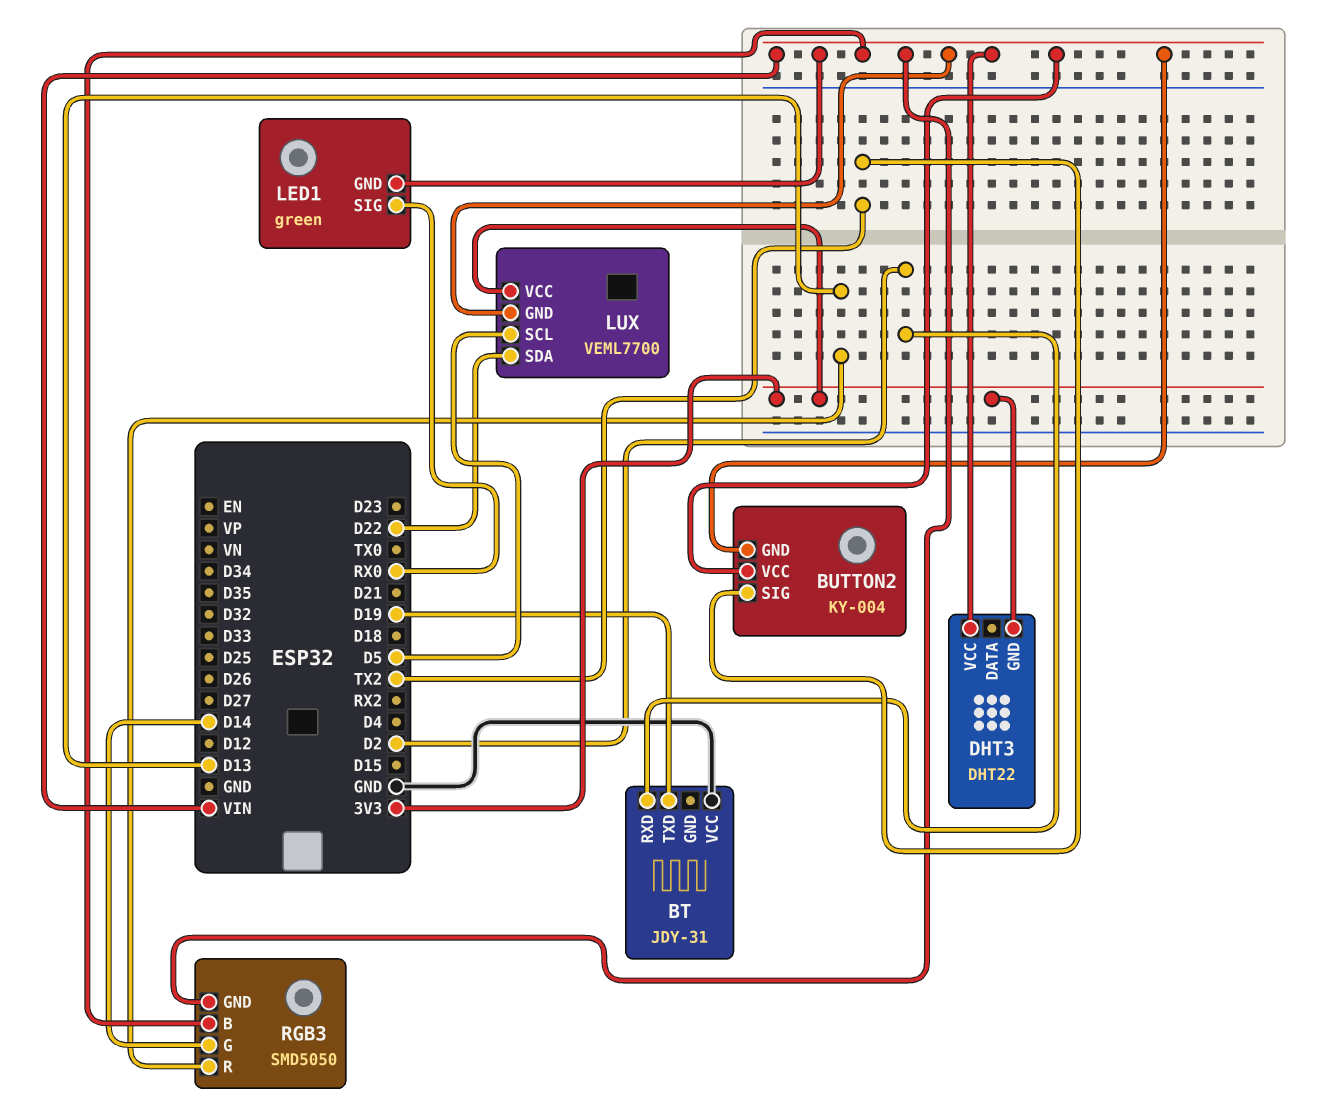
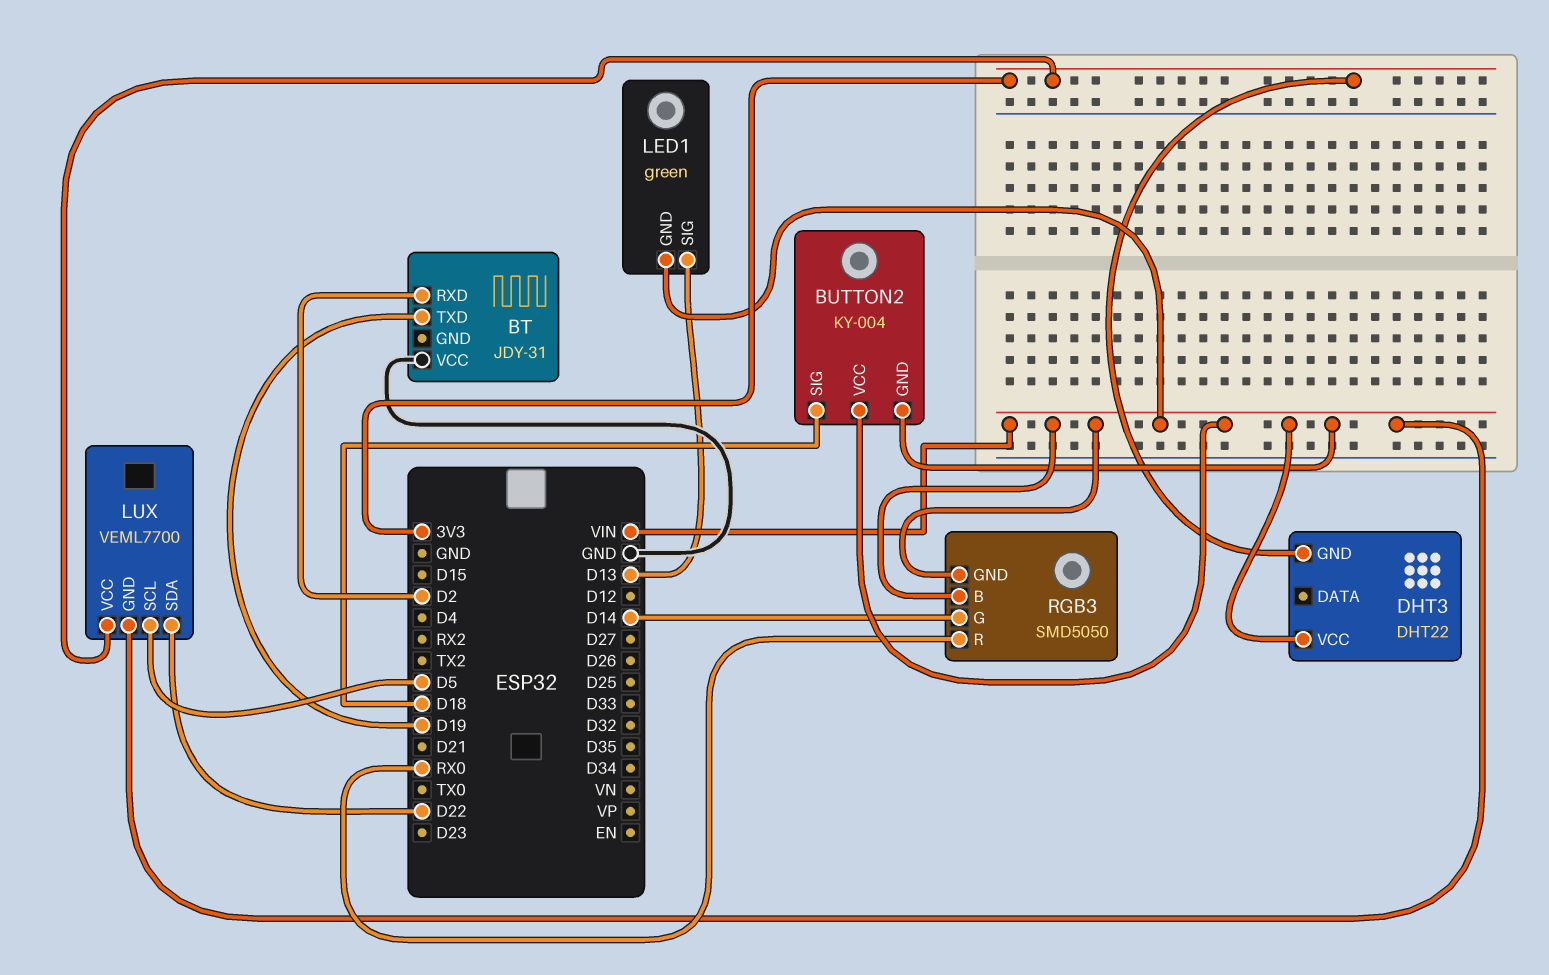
BUTTON2 pin SIG: TX2 -> D18
LED1 pin SIG: RX0 -> D13
RGB3 pin R: D13 -> RX0

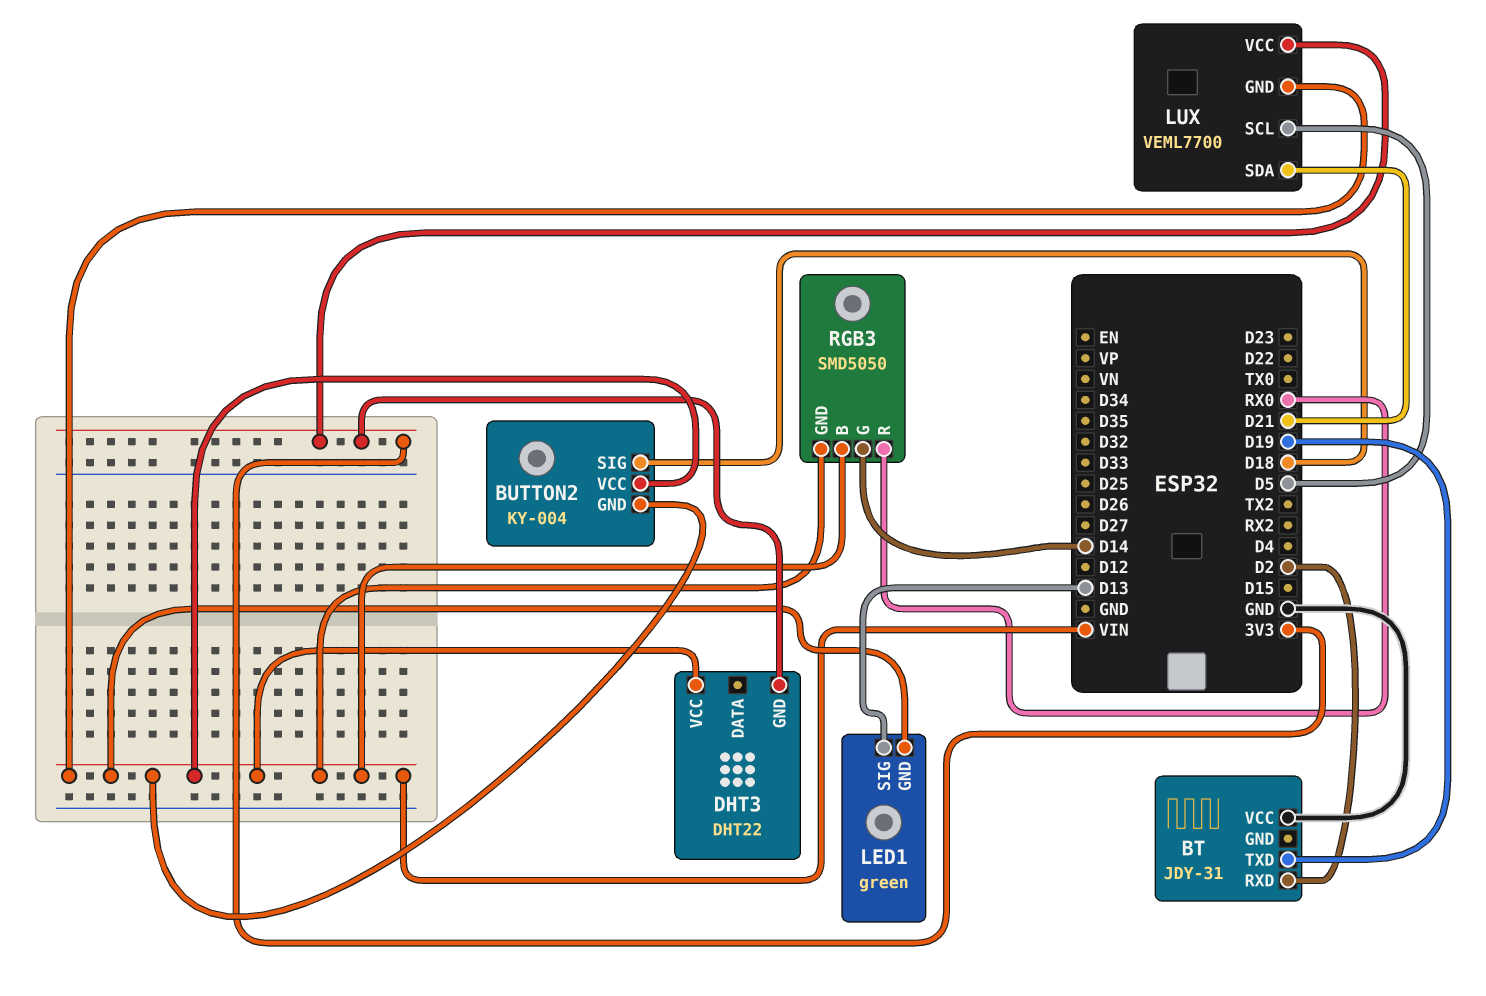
LUX pin SDA: D22 -> D21

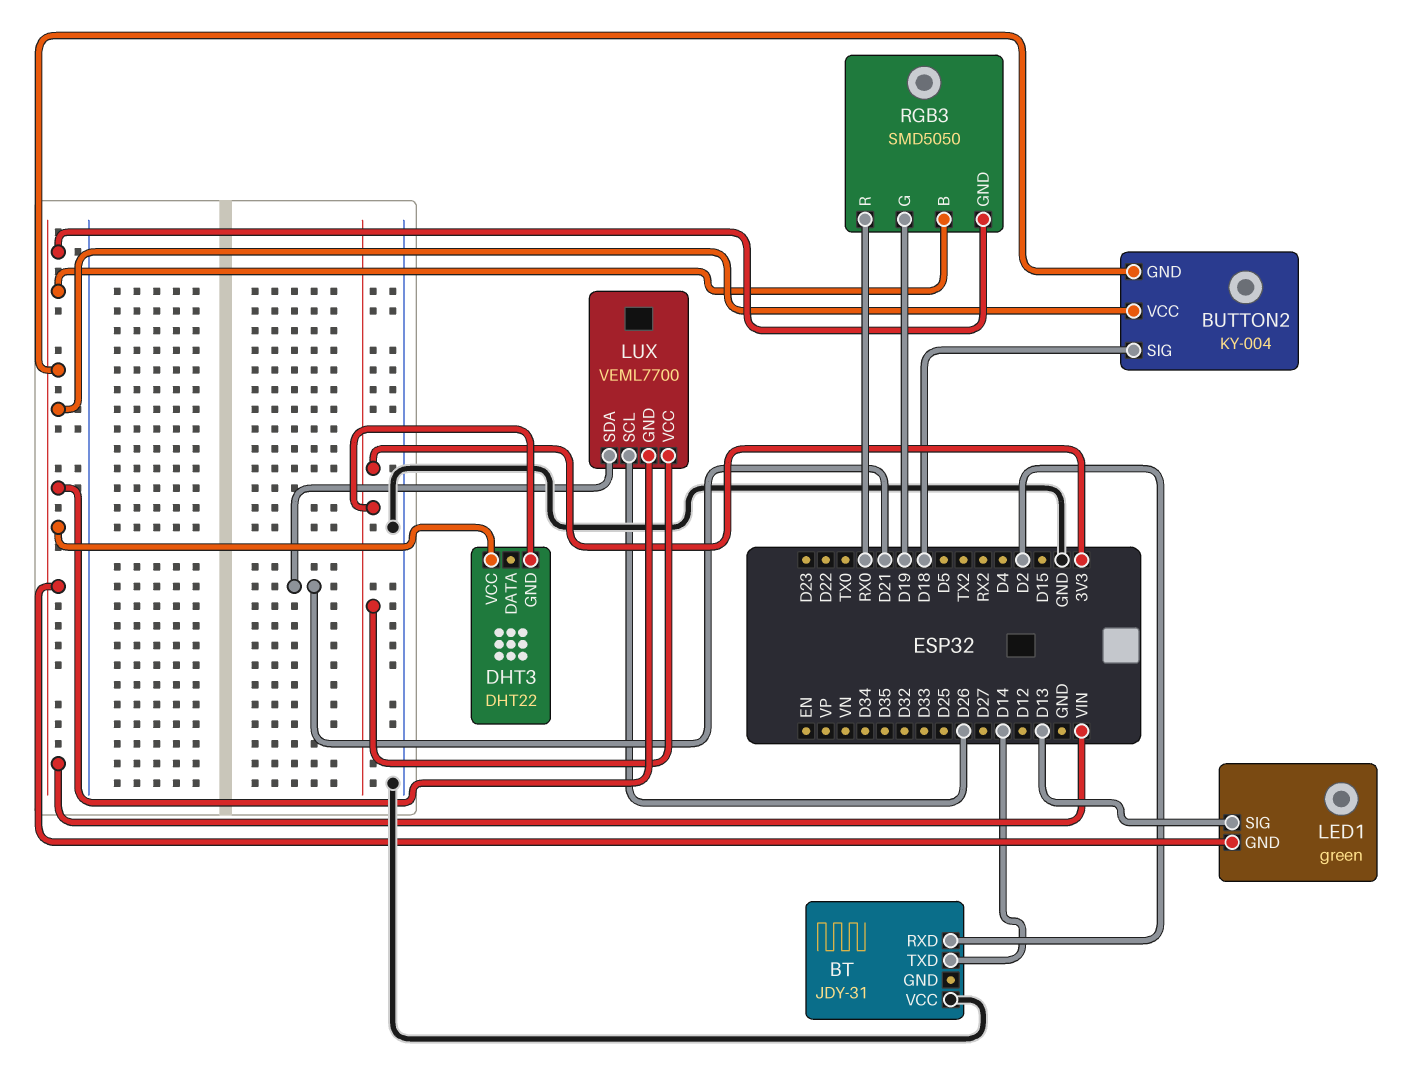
BT pin TXD: D19 -> D14
LUX pin SCL: D5 -> D26
RGB3 pin G: D14 -> D19

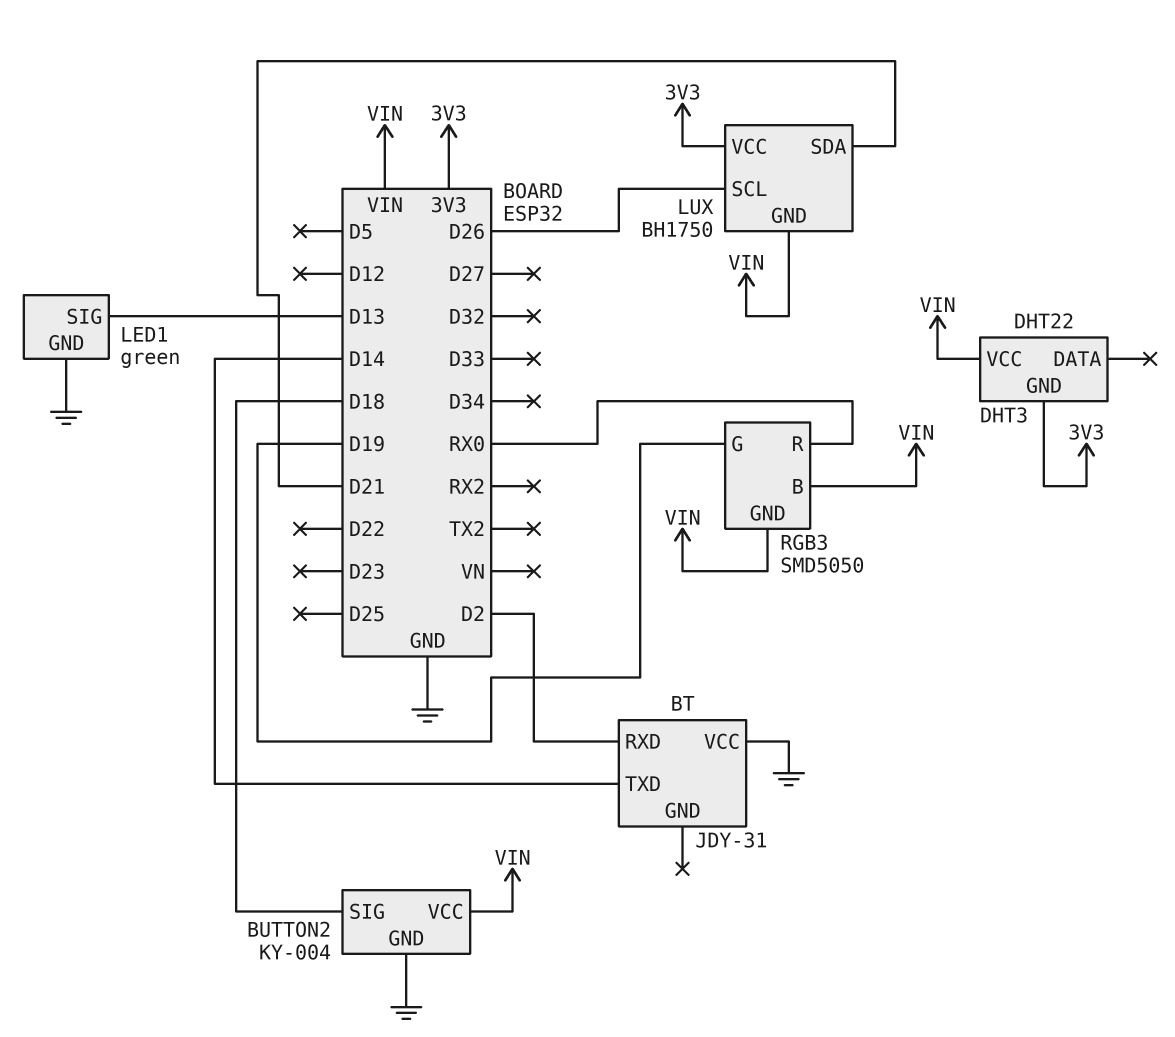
BUTTON2 pin GND: VIN -> GND
LED1 pin GND: VIN -> GND
LUX: VEML7700 -> BH1750

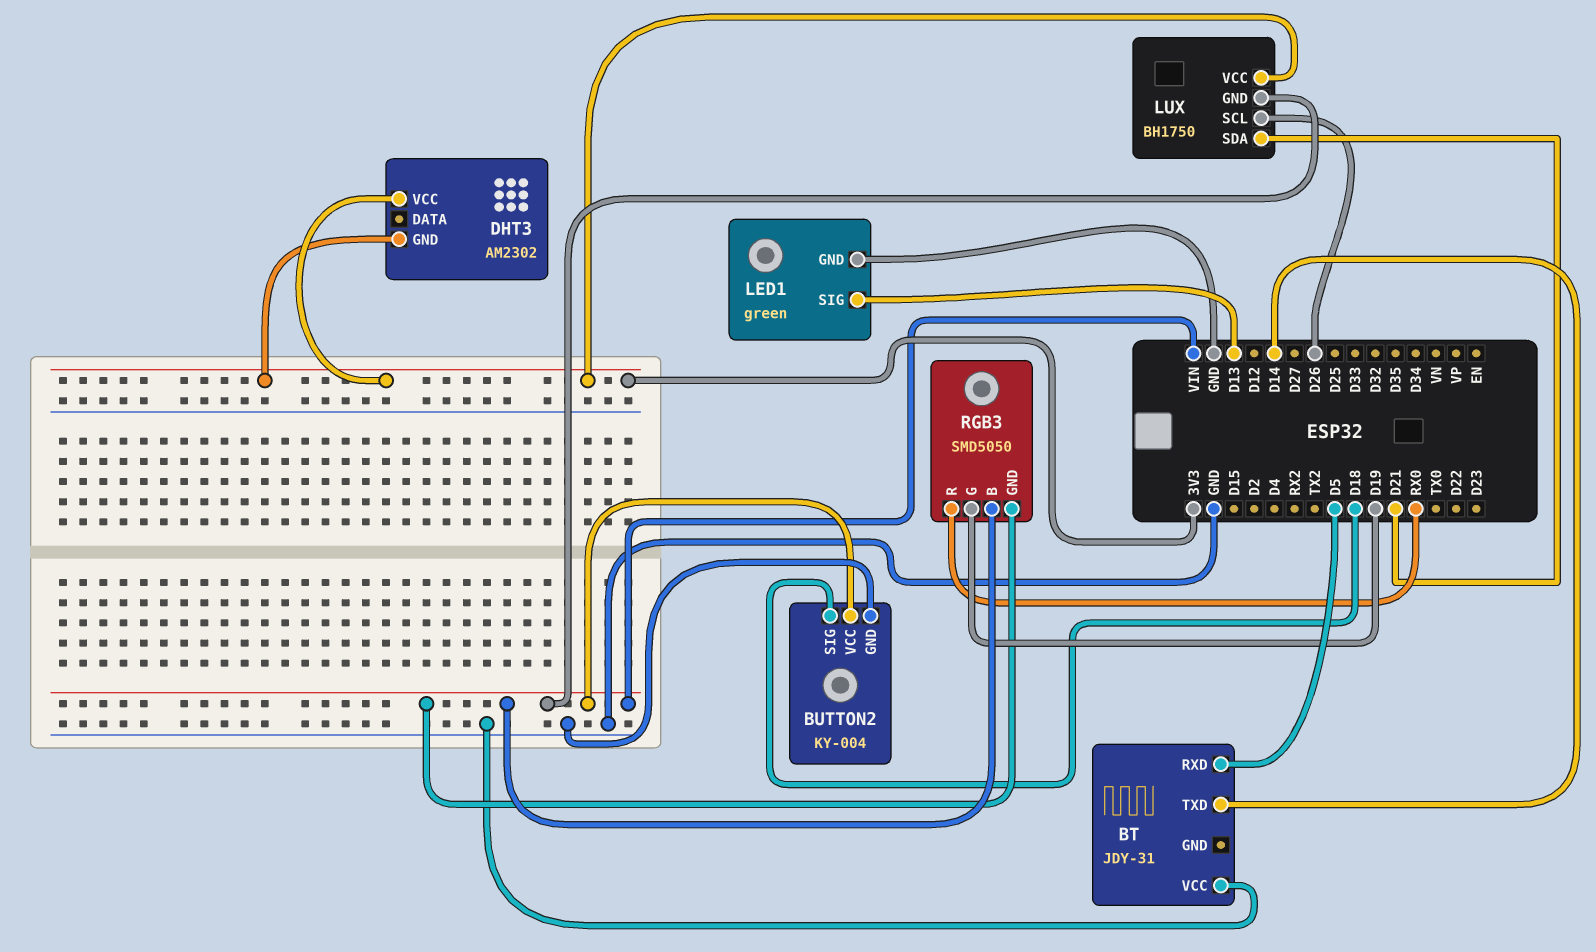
BT pin RXD: D2 -> D5
DHT3: DHT22 -> AM2302
DHT3 pin VCC: VIN -> 3V3

